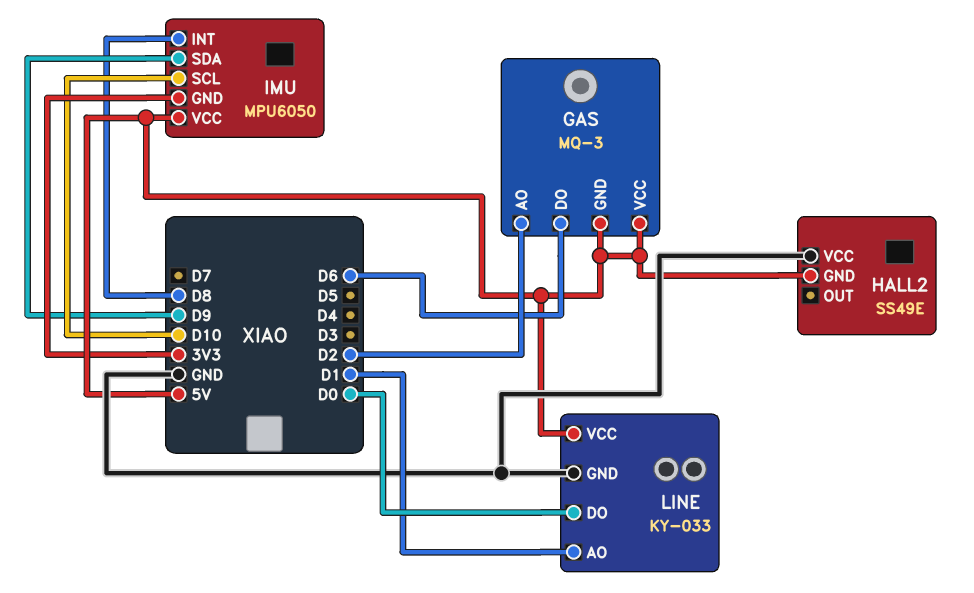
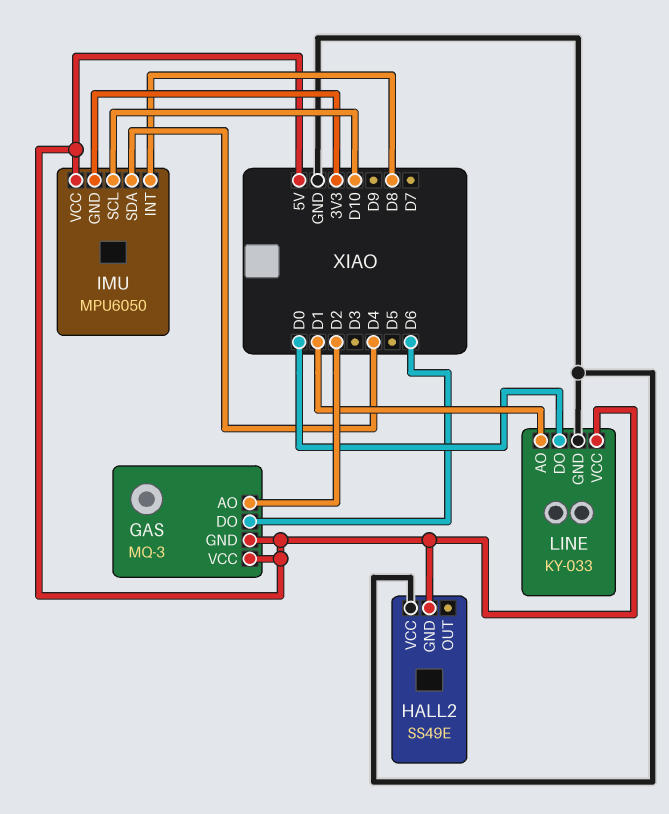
IMU pin SDA: D9 -> D4

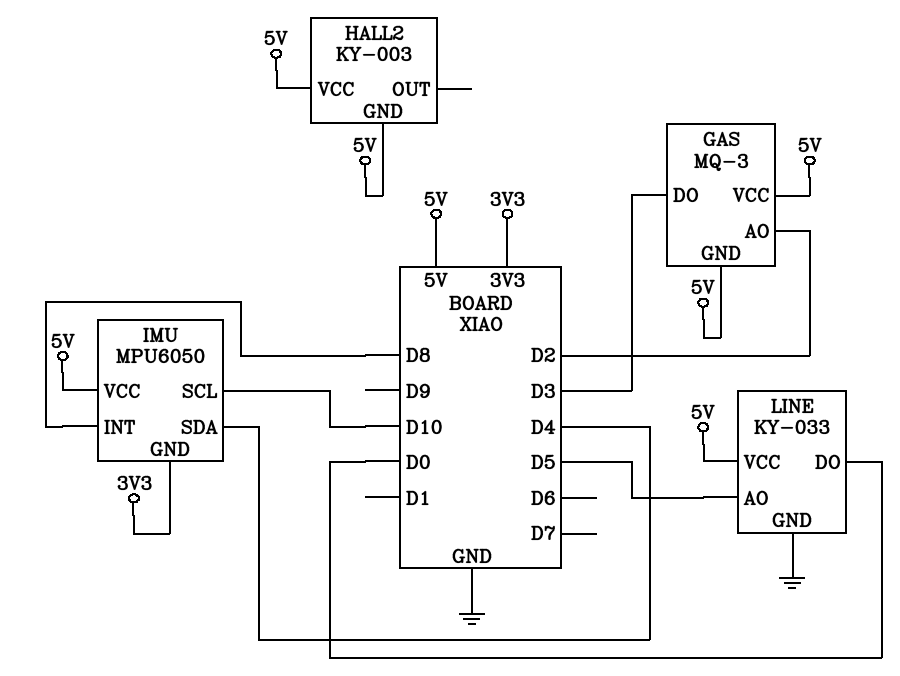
GAS pin DO: D6 -> D3
HALL2: SS49E -> KY-003
HALL2 pin VCC: GND -> 5V
LINE pin AO: D1 -> D5

